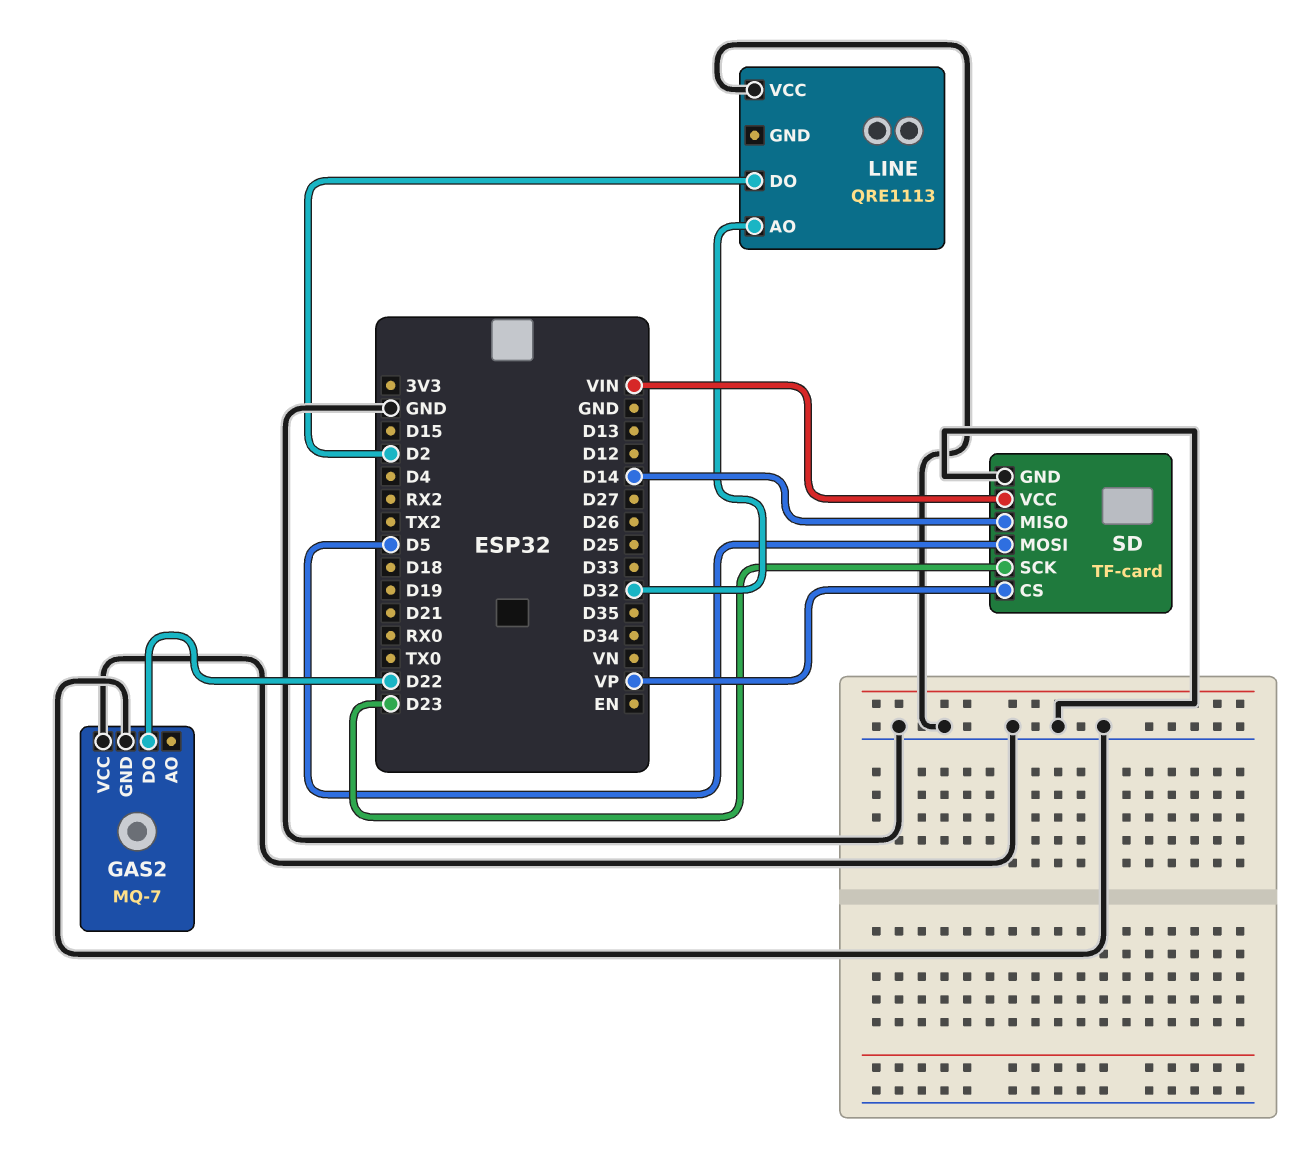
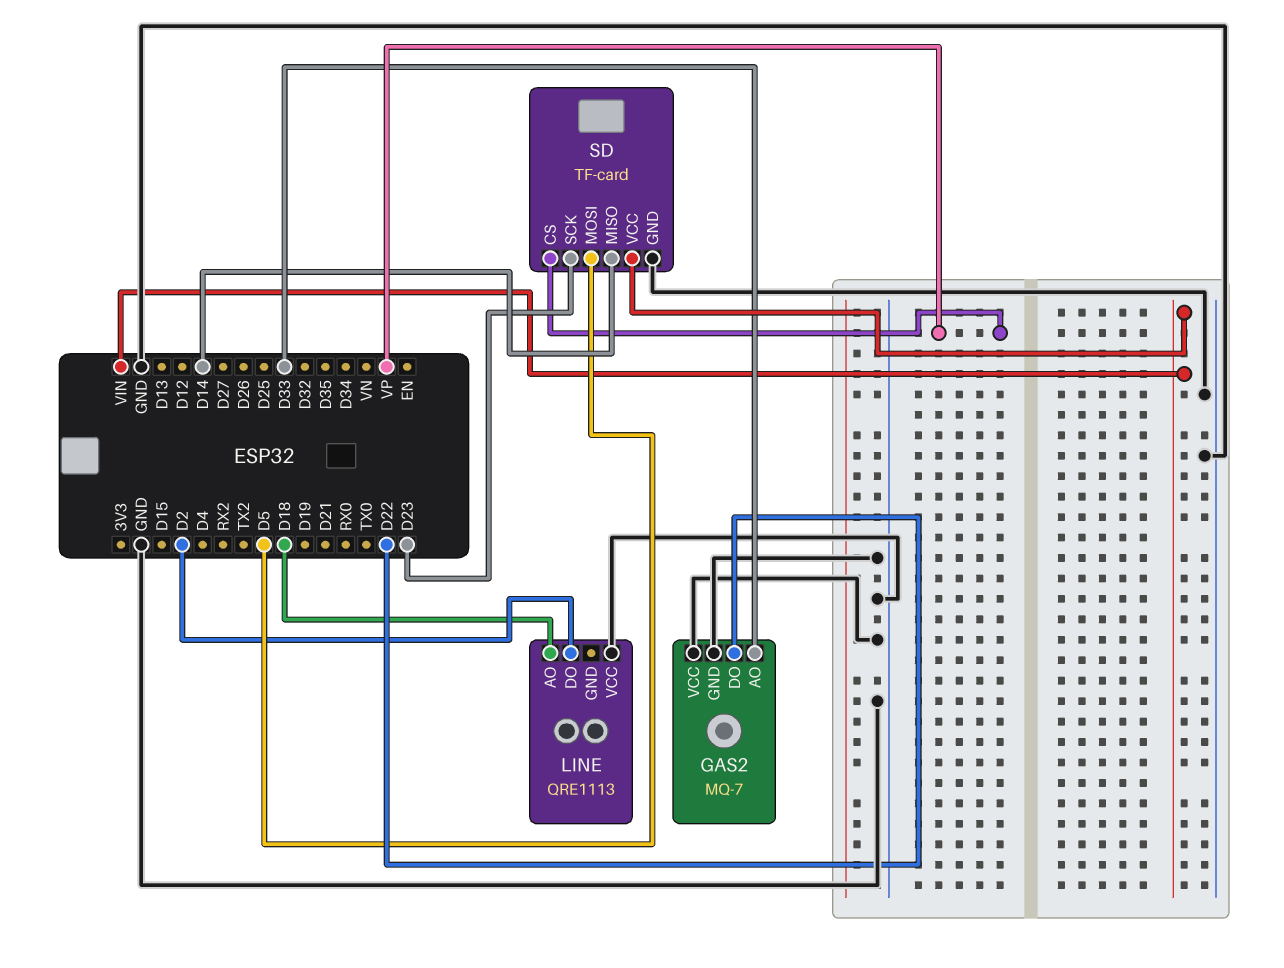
GAS2 pin AO: none -> D33
LINE pin AO: D32 -> D18

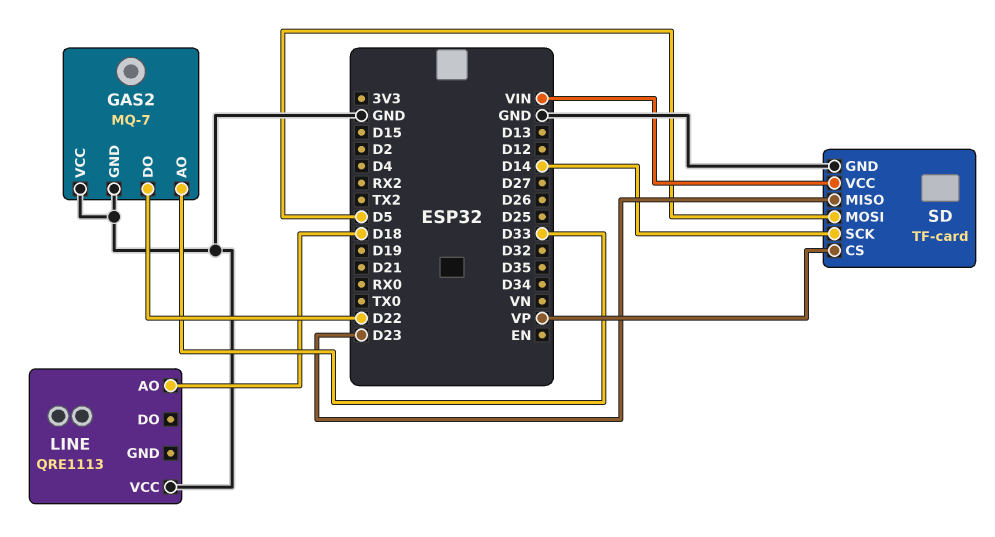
LINE pin DO: D2 -> none
SD pin MISO: D14 -> D23
SD pin SCK: D23 -> D14

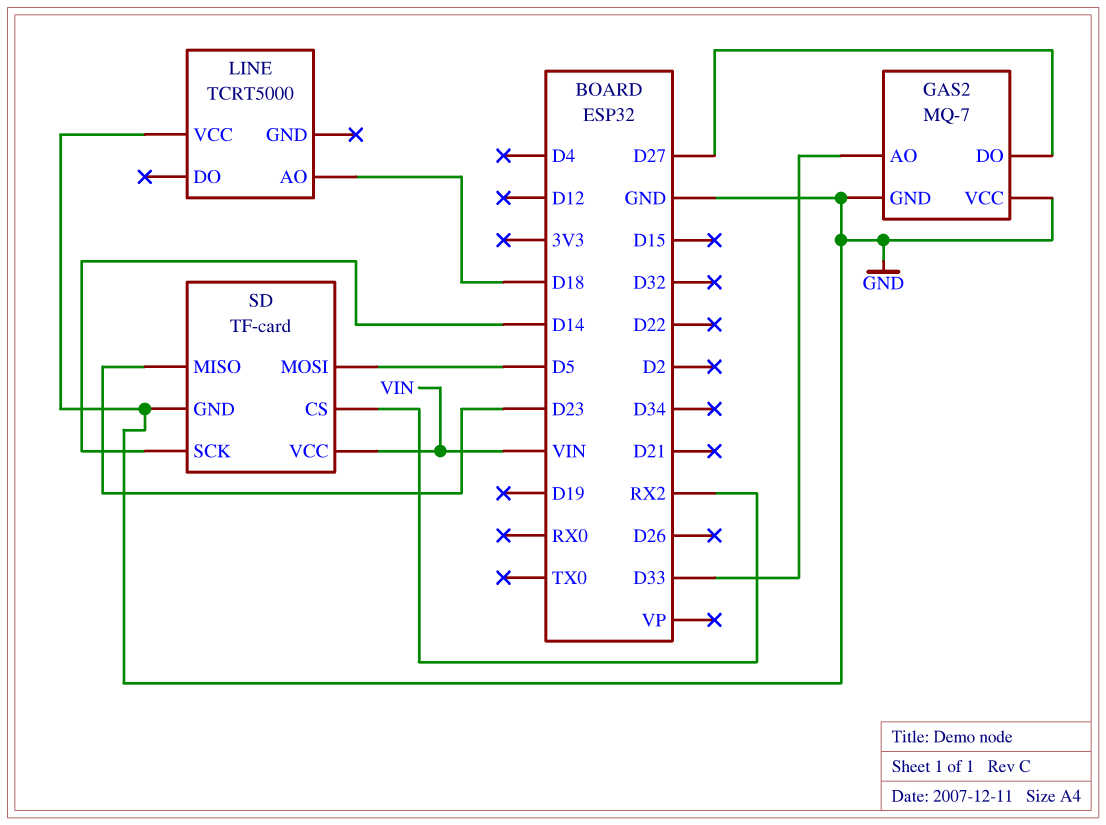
GAS2 pin DO: D22 -> D27
LINE: QRE1113 -> TCRT5000
SD pin CS: VP -> RX2

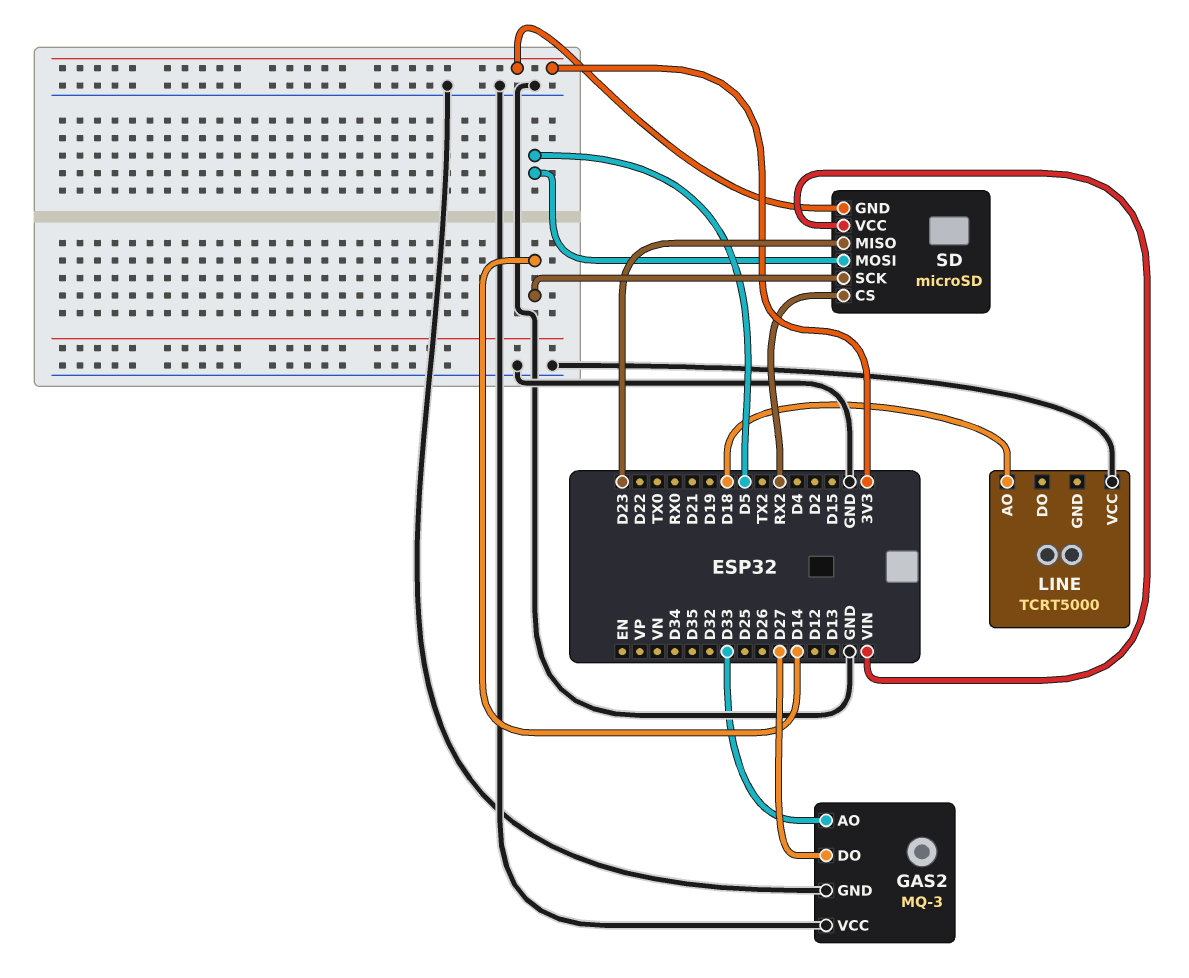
GAS2: MQ-7 -> MQ-3
SD: TF-card -> microSD
SD pin GND: GND -> 3V3

